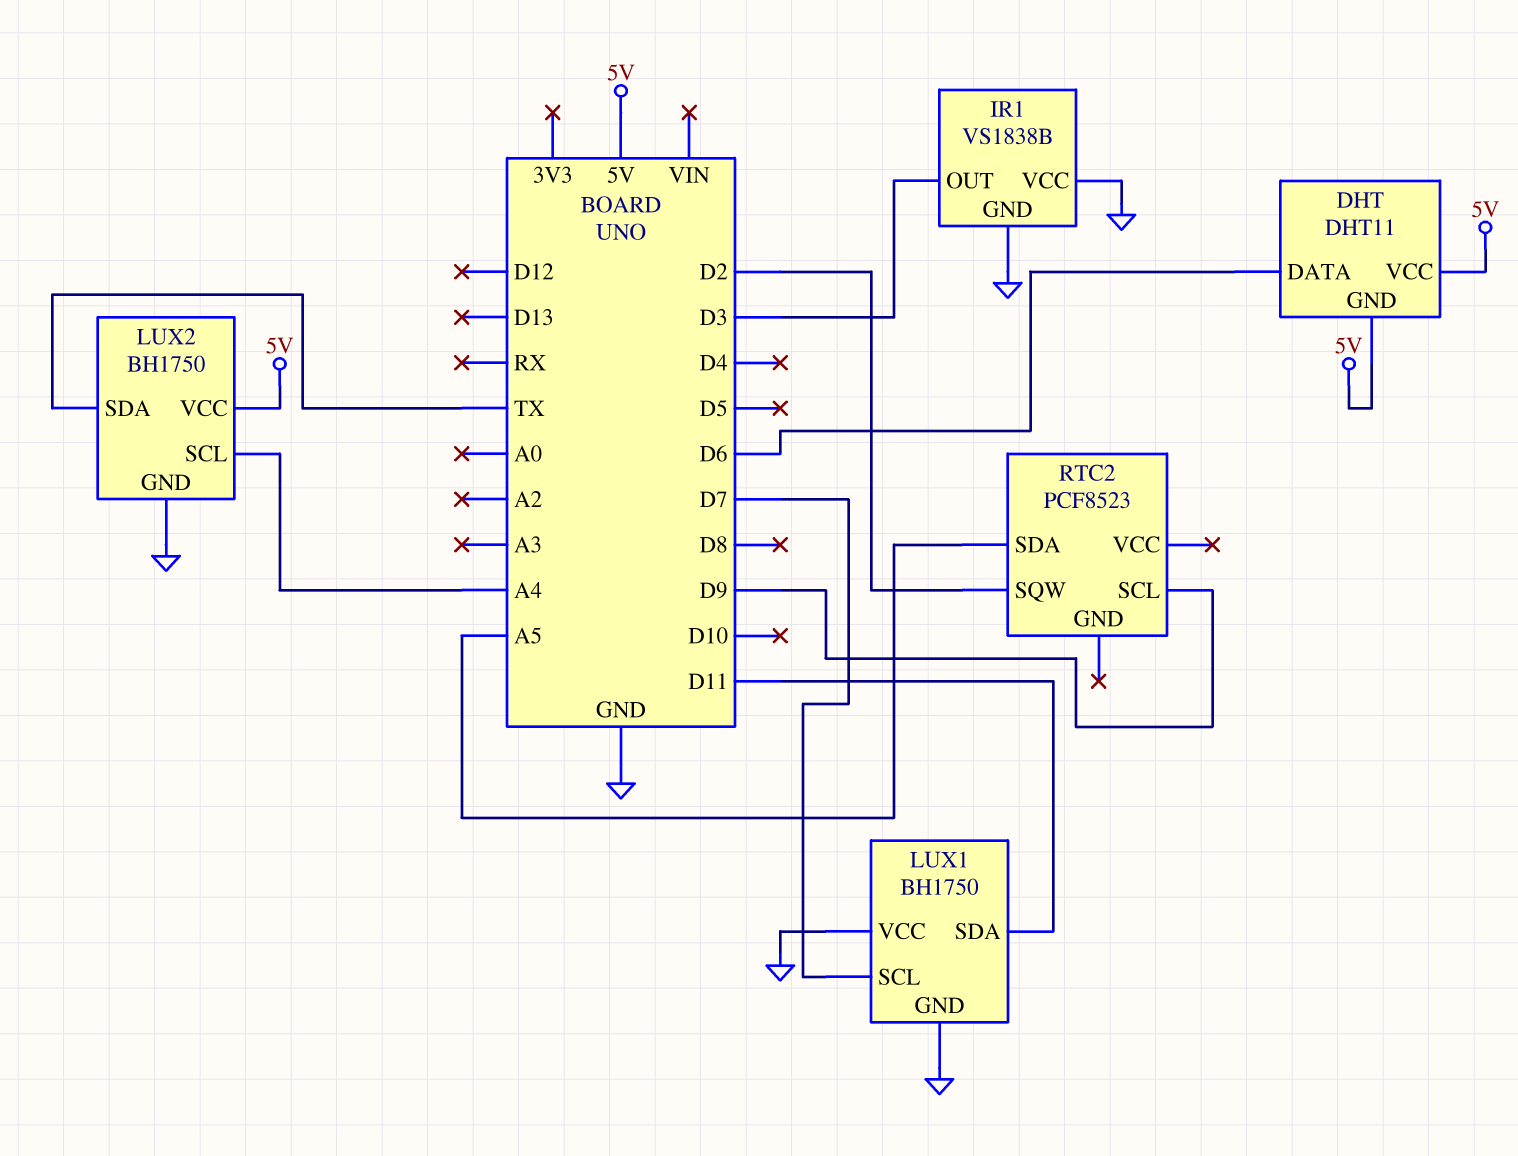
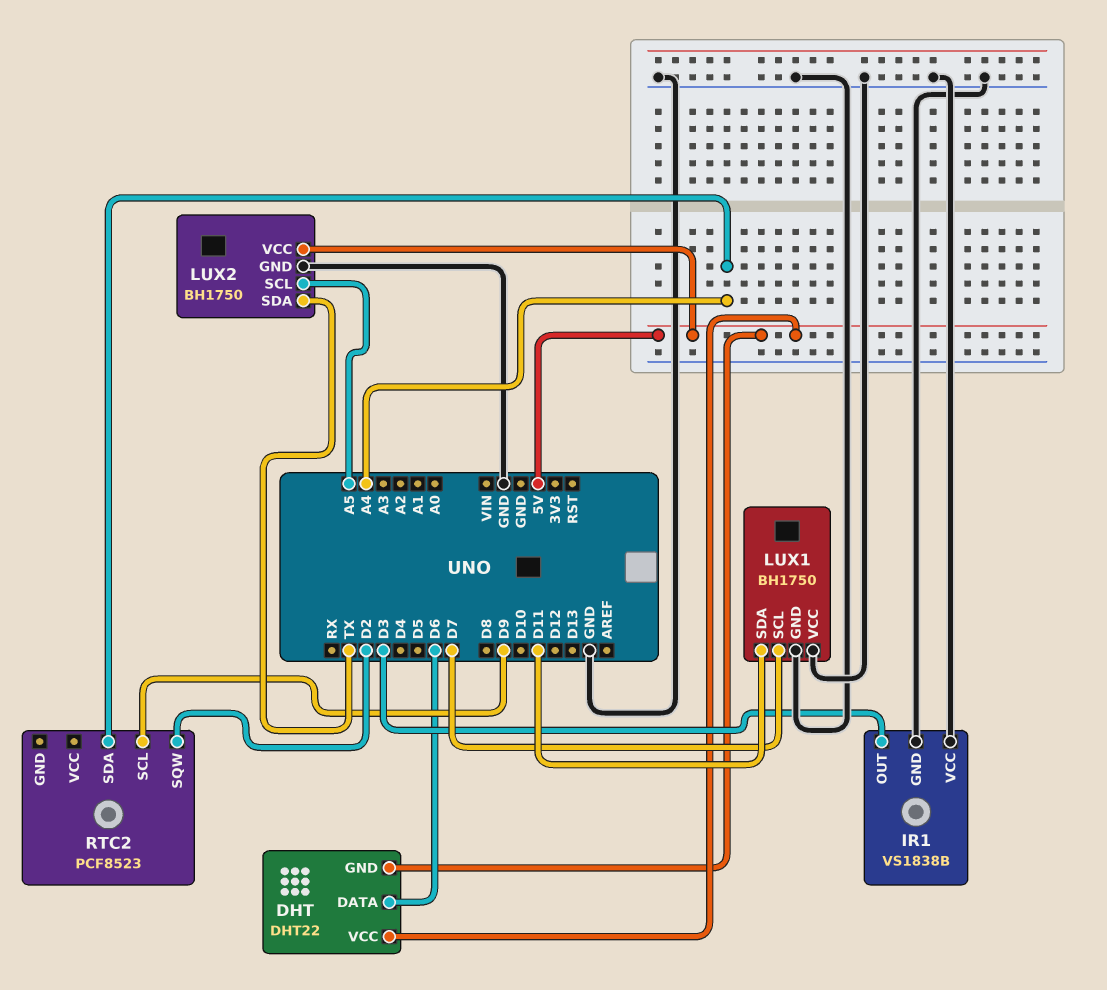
DHT: DHT11 -> DHT22
LUX2 pin SCL: A4 -> A5
RTC2 pin SDA: A5 -> A4

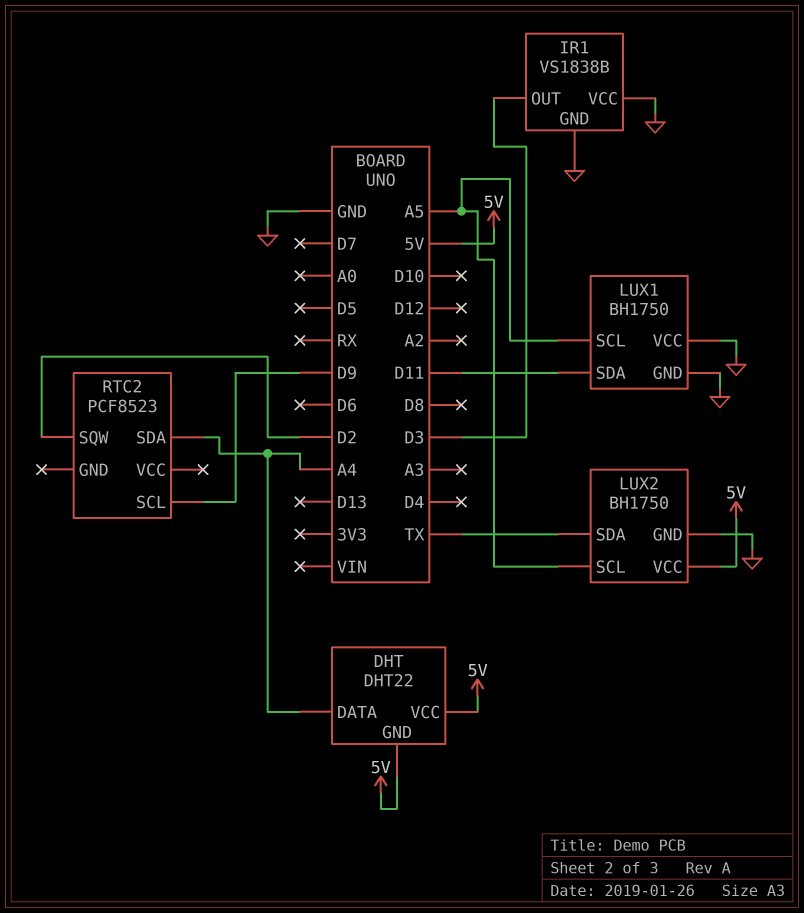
DHT pin DATA: D6 -> A4
LUX1 pin SCL: D7 -> A5

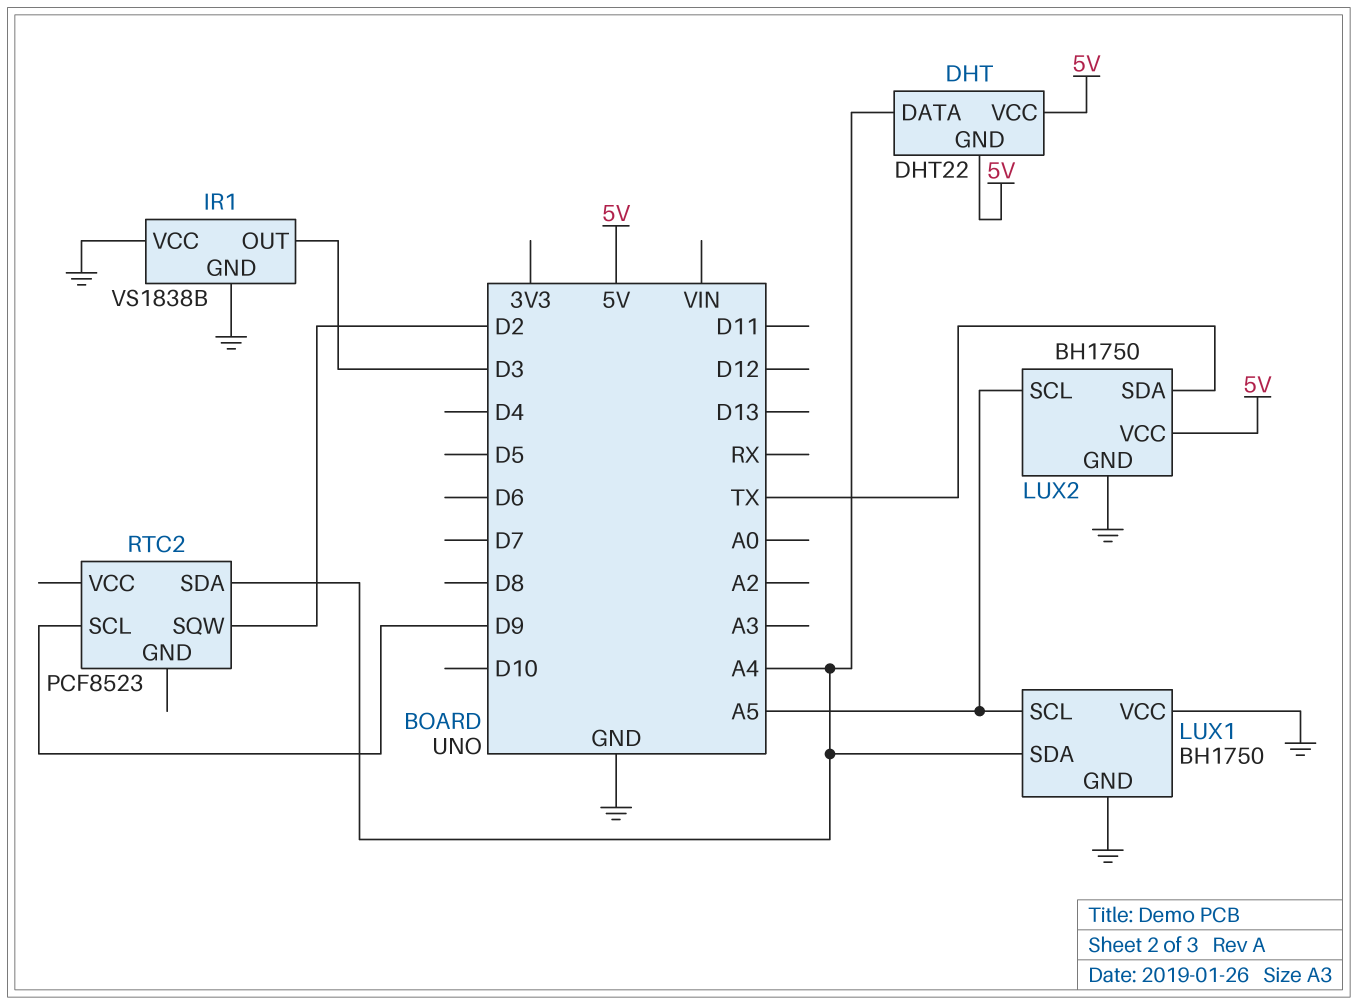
LUX1 pin SDA: D11 -> A4

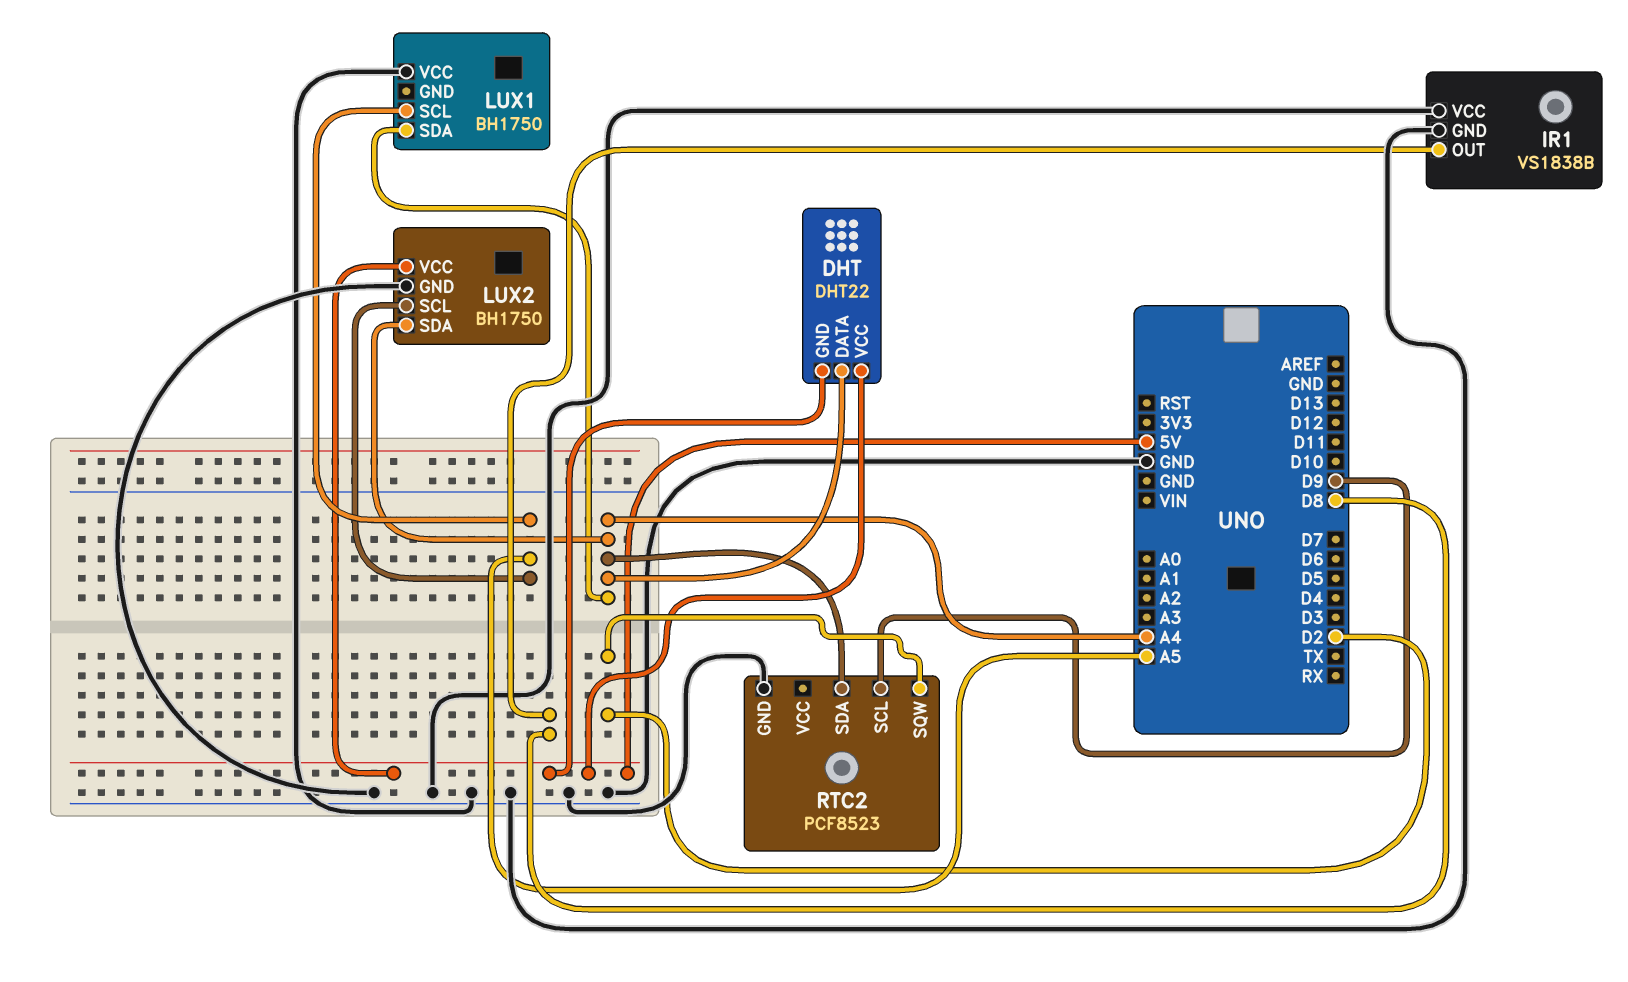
IR1 pin OUT: D3 -> D8
LUX1 pin GND: GND -> none
LUX2 pin SDA: TX -> A4
RTC2 pin GND: none -> GND

